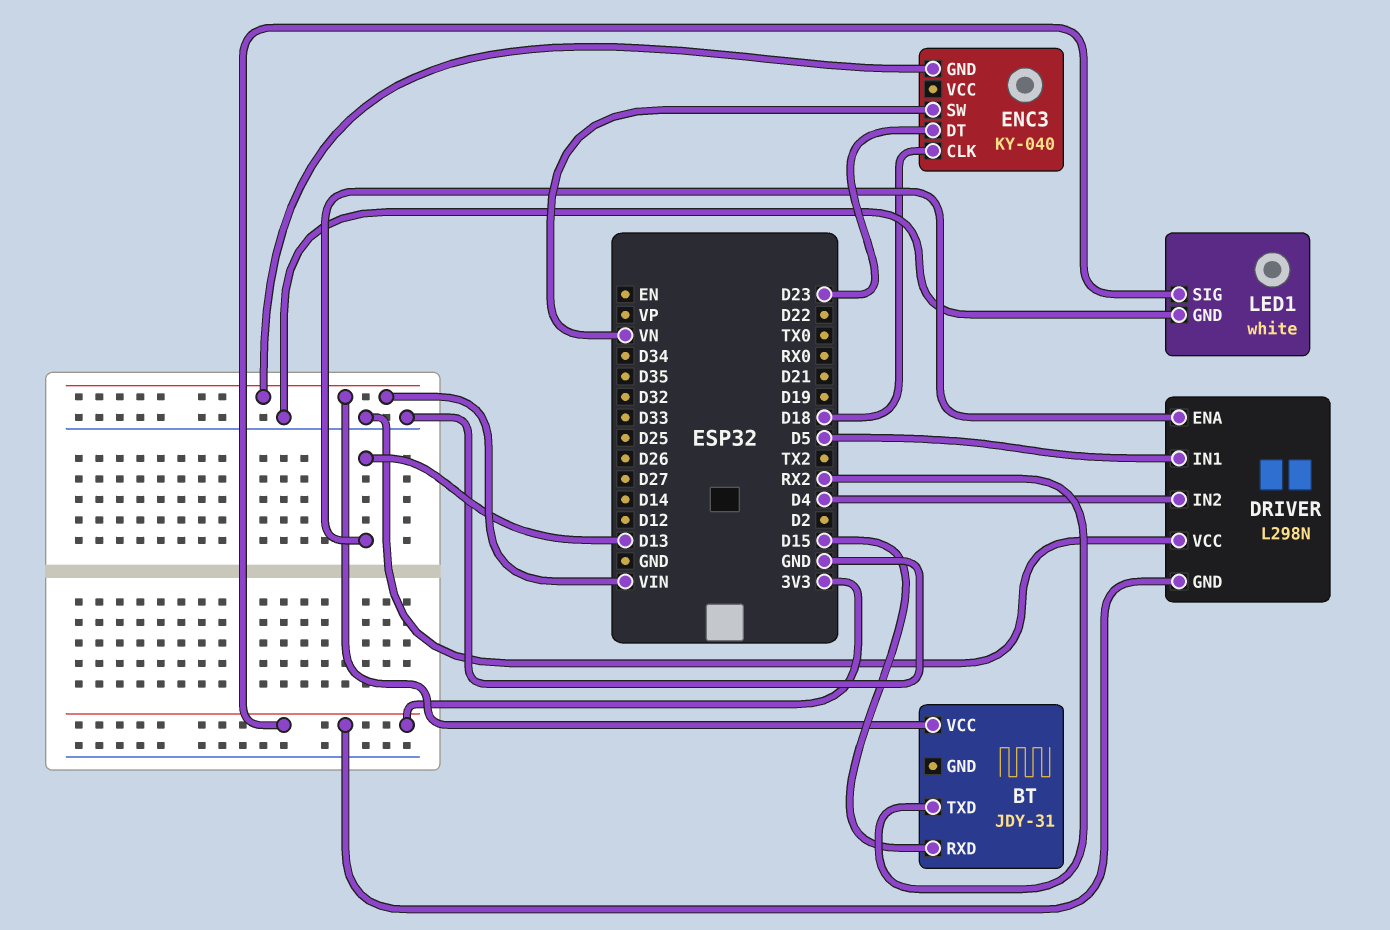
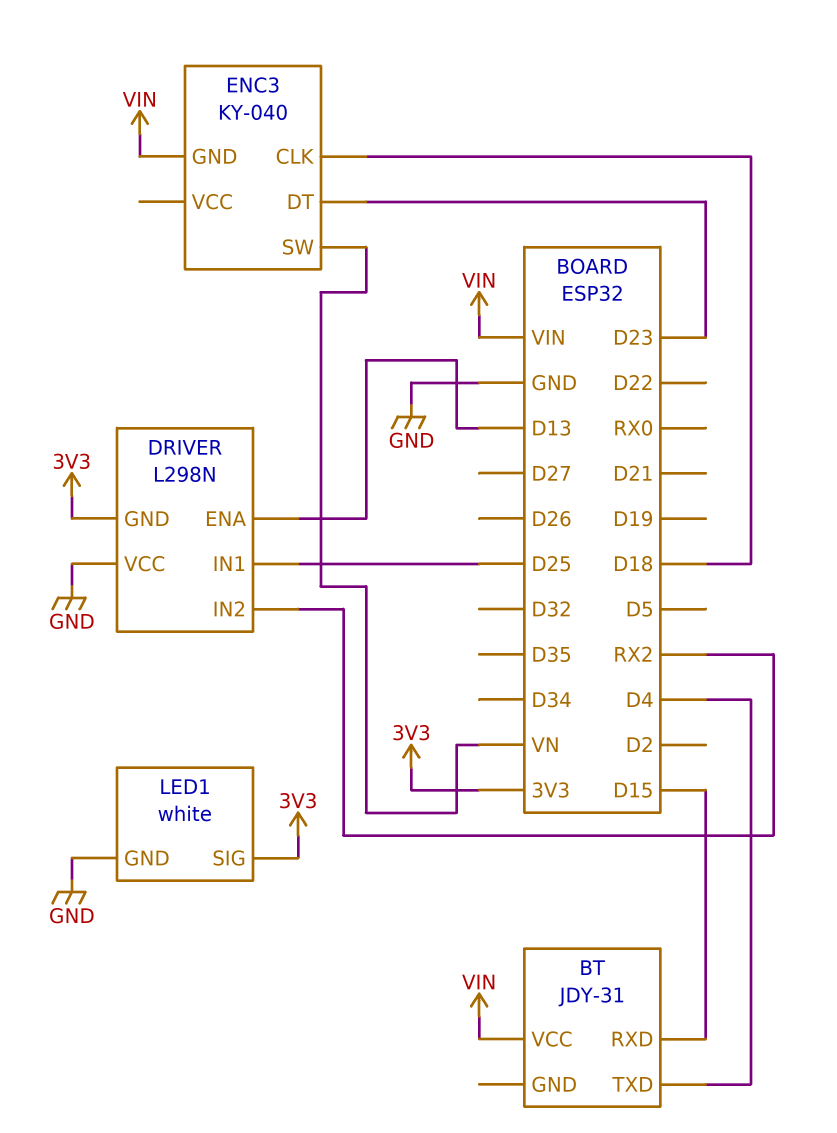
BT pin TXD: RX2 -> D4
DRIVER pin IN1: D5 -> D25
DRIVER pin IN2: D4 -> RX2

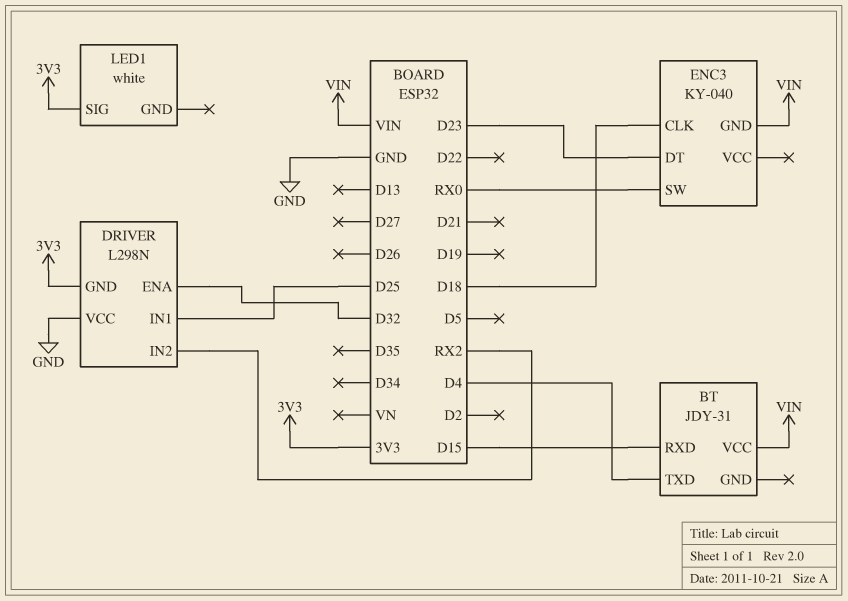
DRIVER pin ENA: D13 -> D32
ENC3 pin SW: VN -> RX0
LED1 pin GND: GND -> none

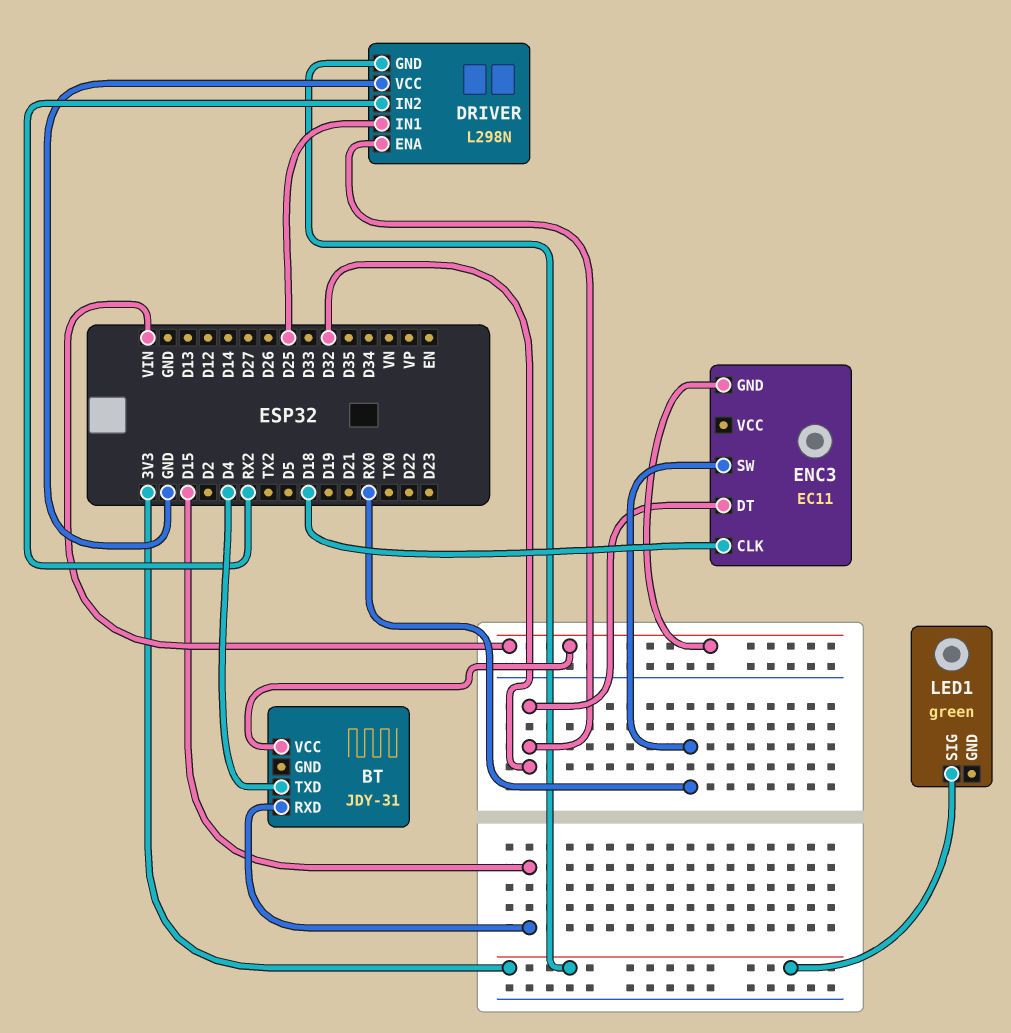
ENC3: KY-040 -> EC11
ENC3 pin DT: D23 -> D32
LED1: white -> green

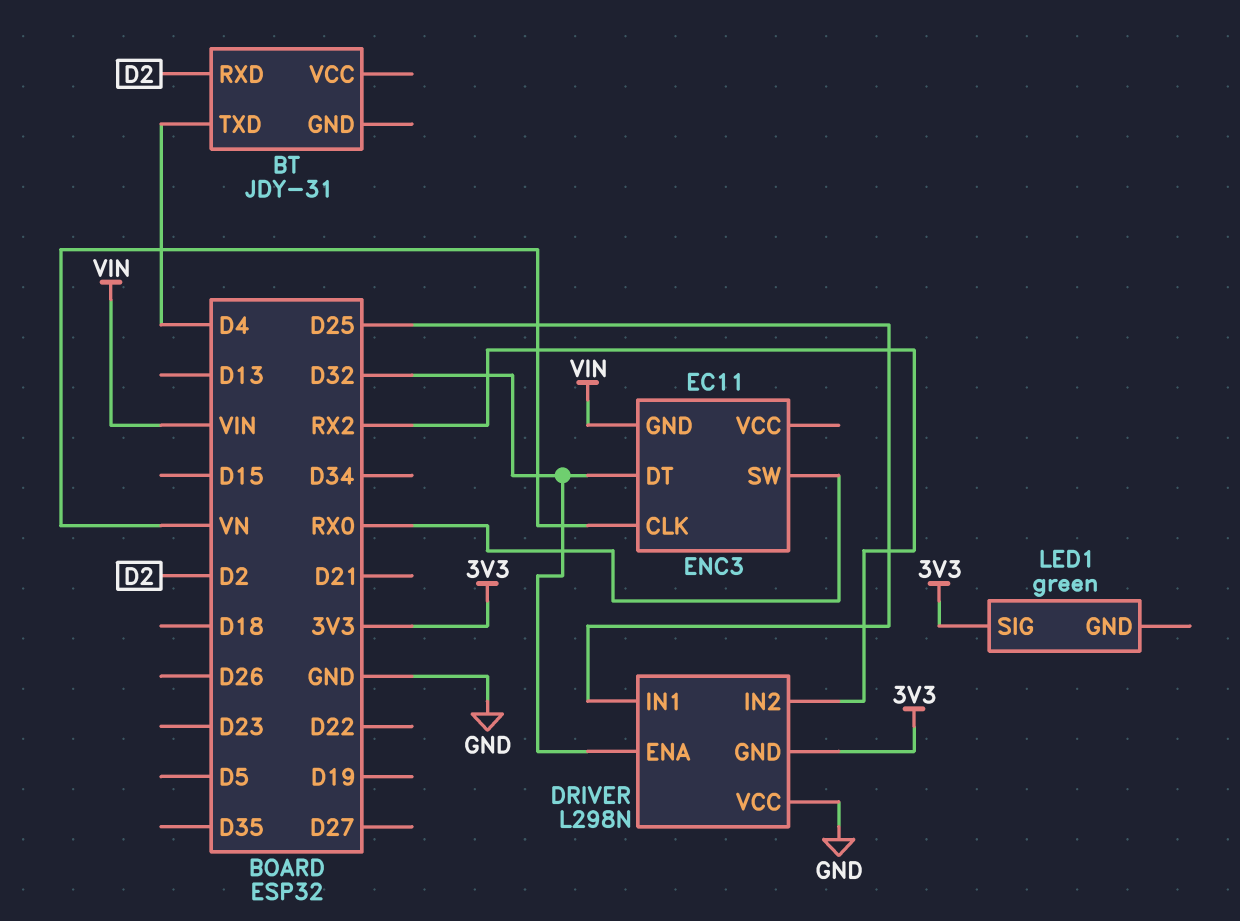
BT pin RXD: D15 -> D2
BT pin VCC: VIN -> none
ENC3 pin CLK: D18 -> VN

